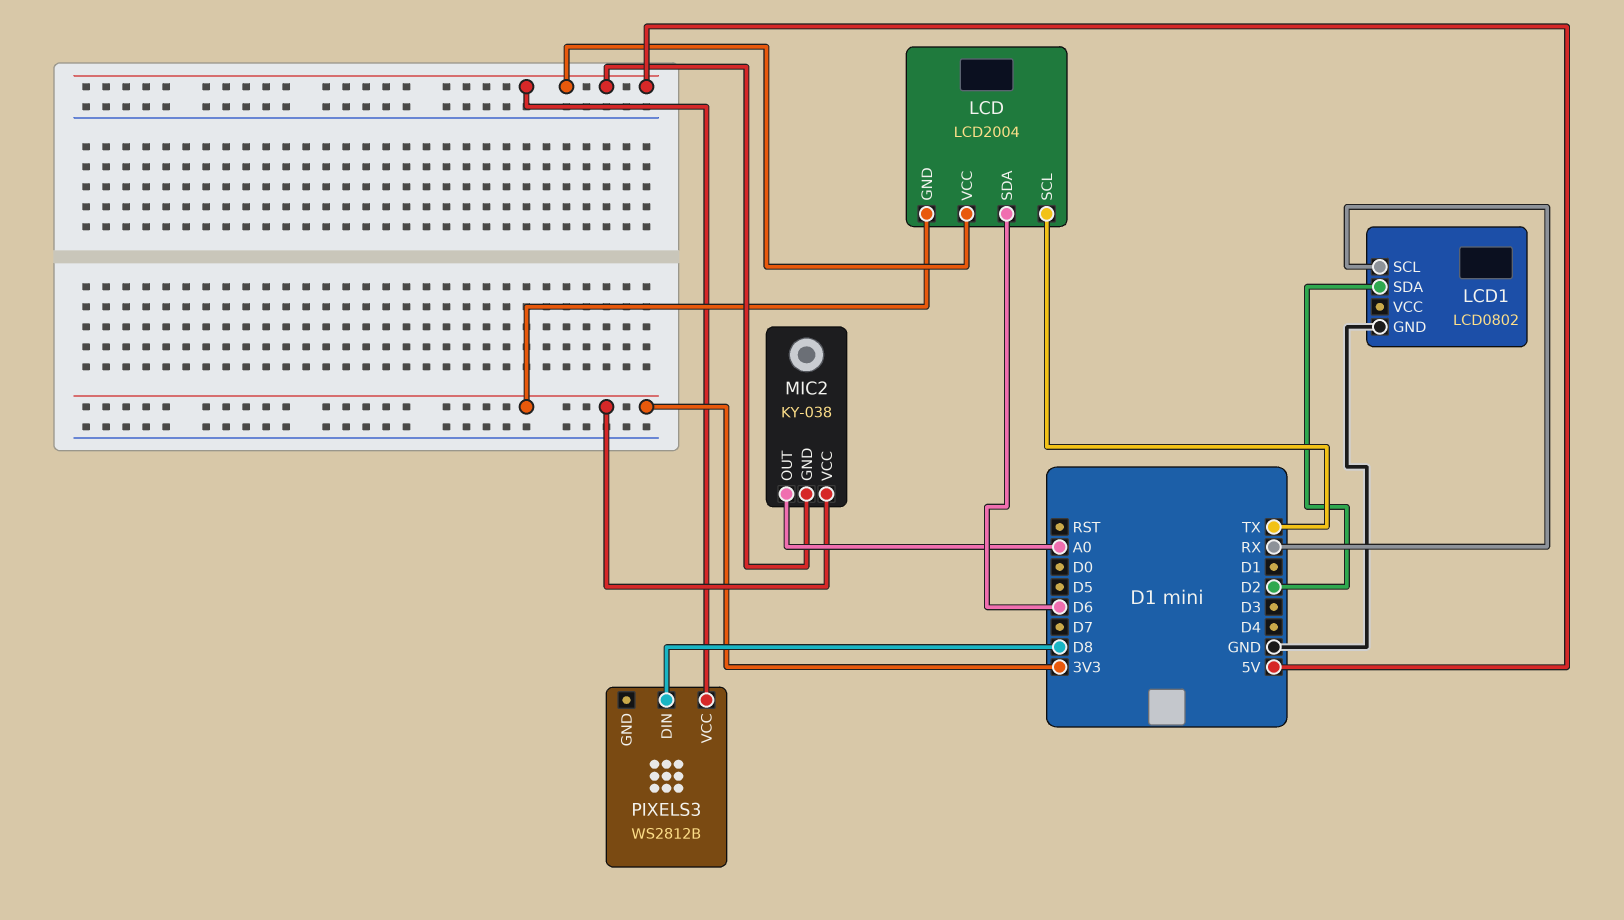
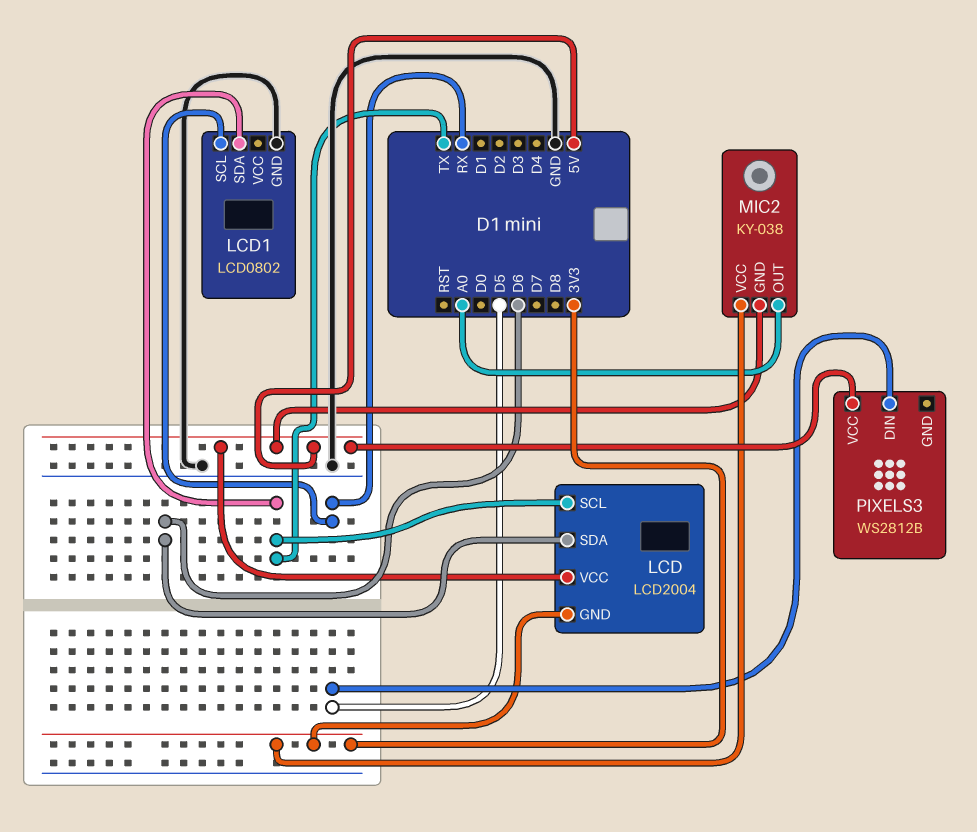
LCD1 pin SDA: D2 -> TX
PIXELS3 pin DIN: D8 -> D5

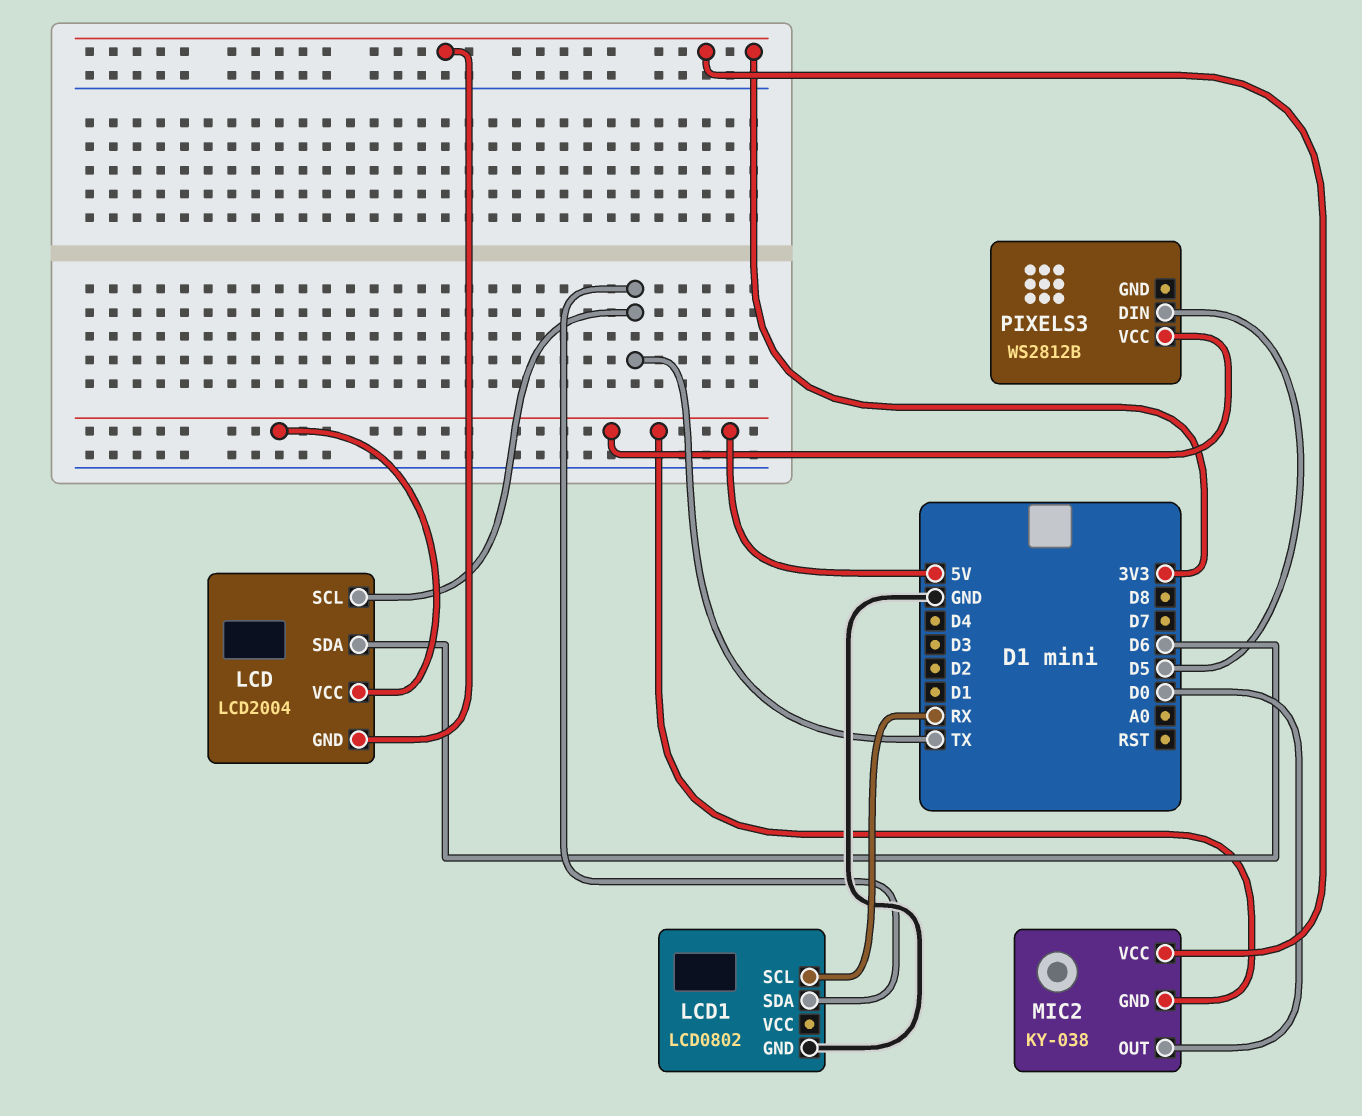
MIC2 pin OUT: A0 -> D0

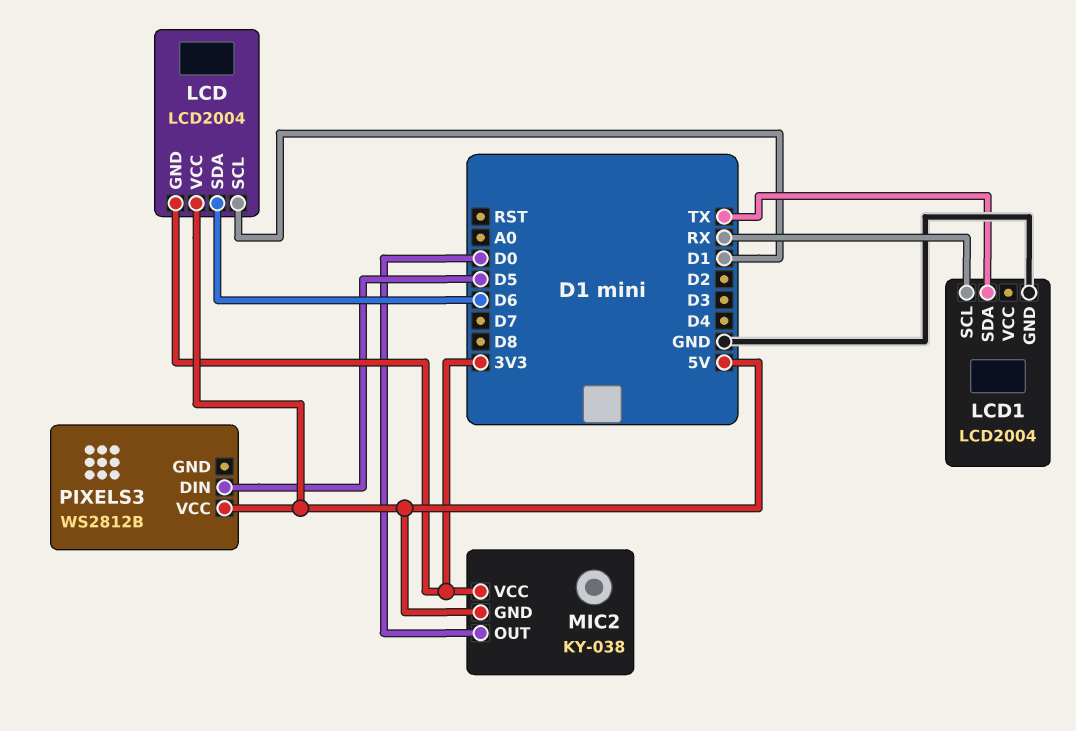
LCD pin SCL: TX -> D1
LCD1: LCD0802 -> LCD2004

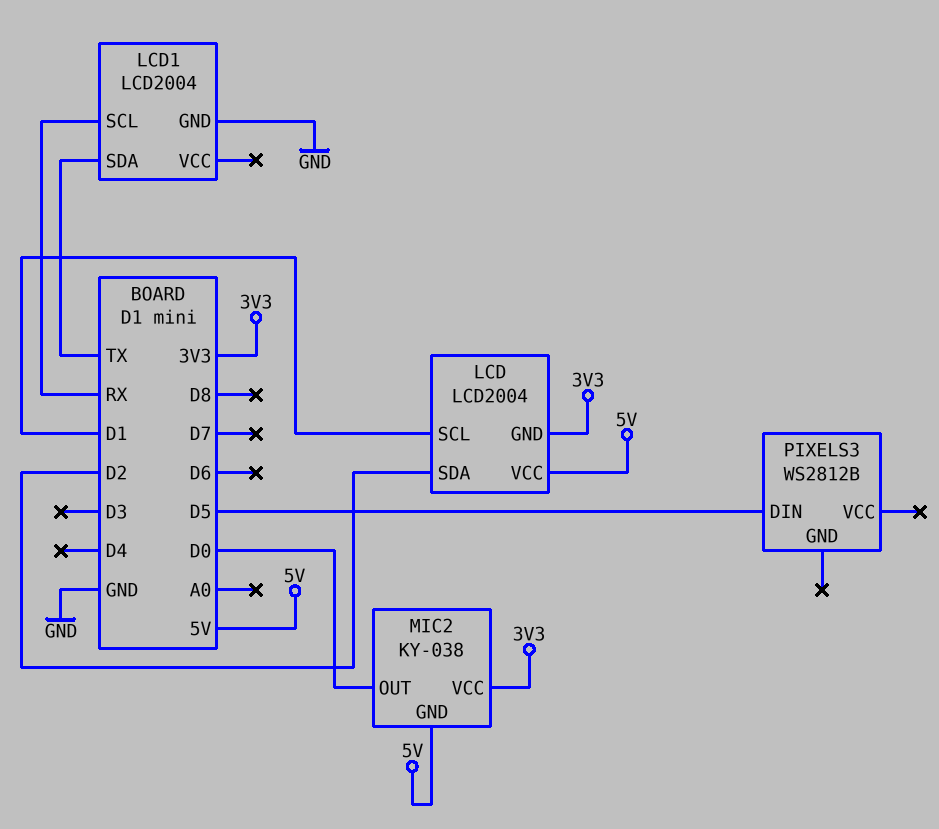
LCD pin SDA: D6 -> D2
PIXELS3 pin VCC: 5V -> none

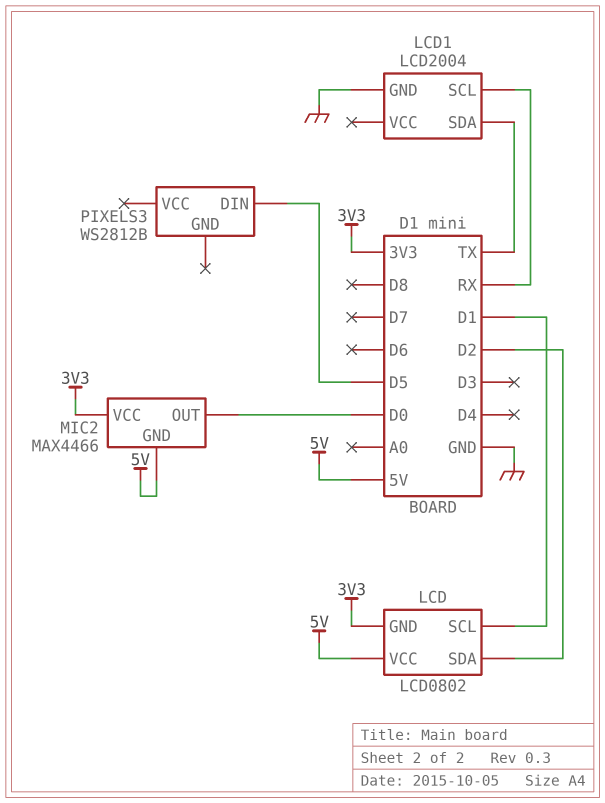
LCD: LCD2004 -> LCD0802
MIC2: KY-038 -> MAX4466

